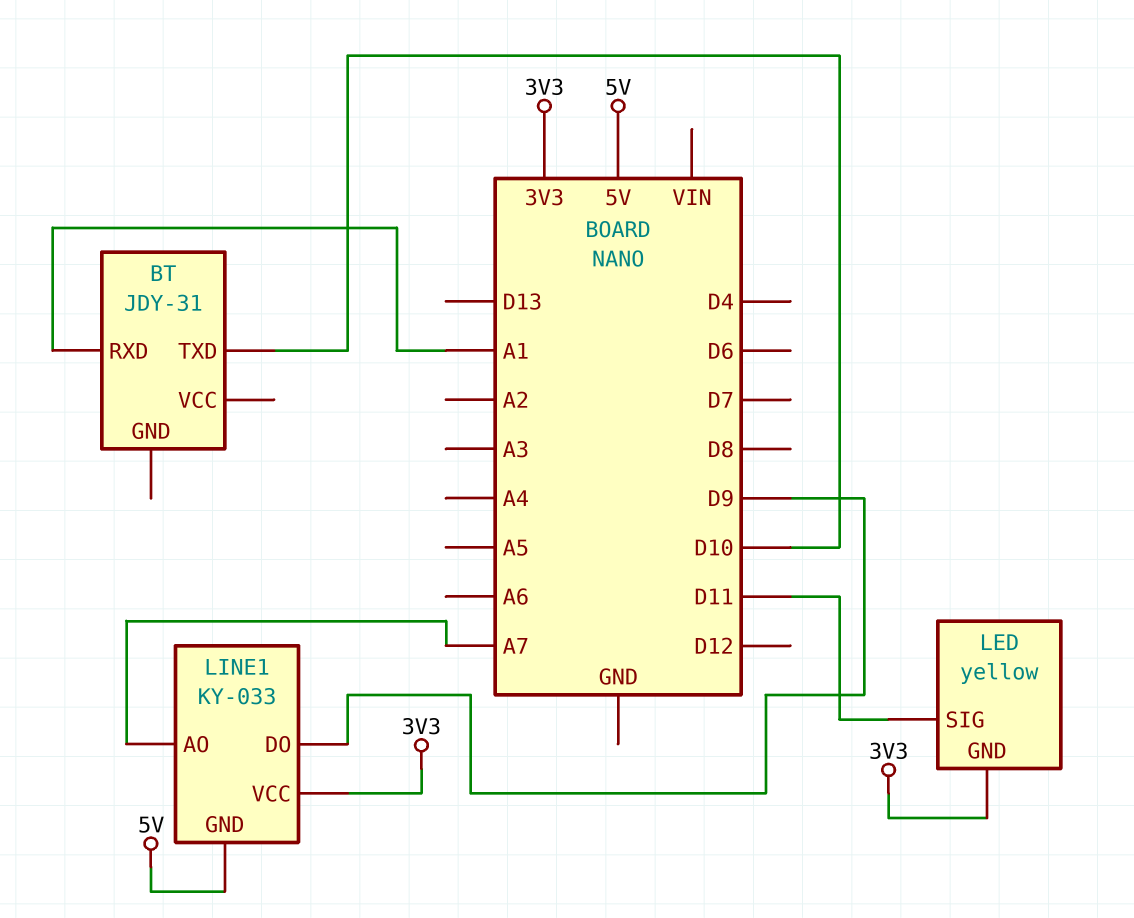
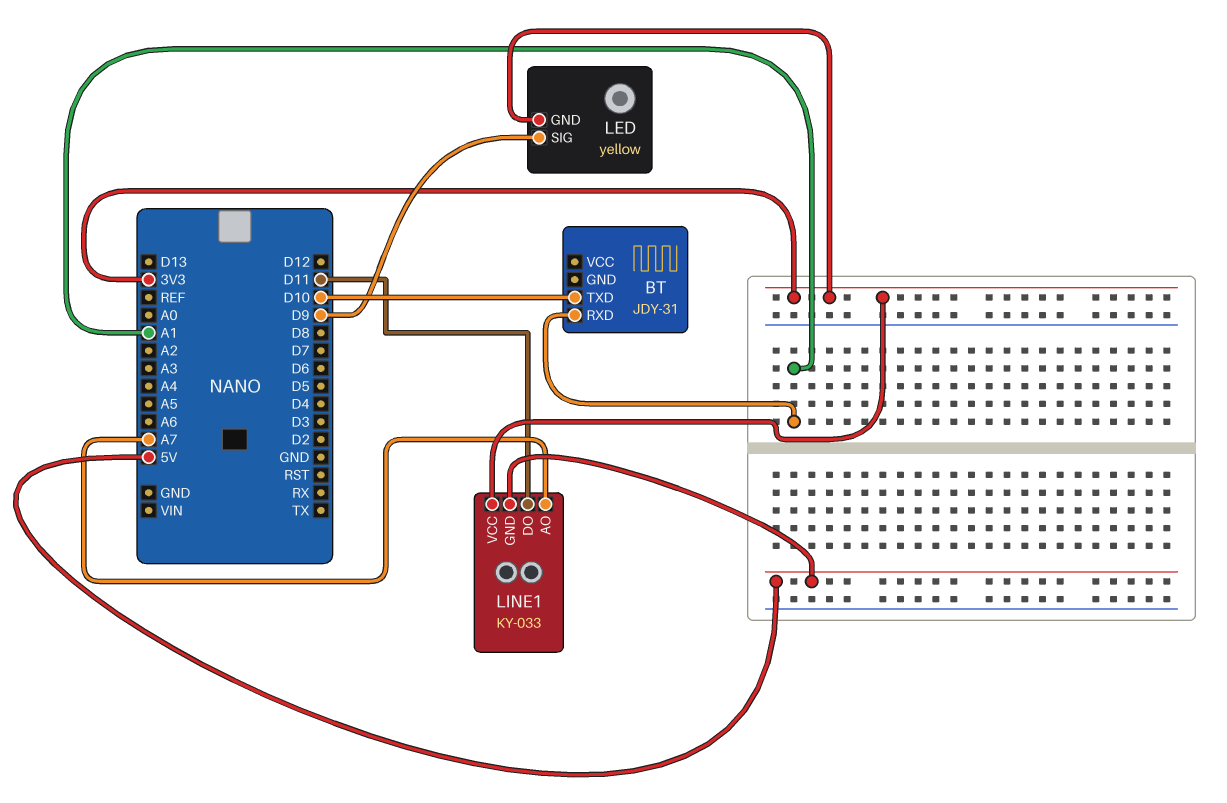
LED pin SIG: D11 -> D9
LINE1 pin DO: D9 -> D11

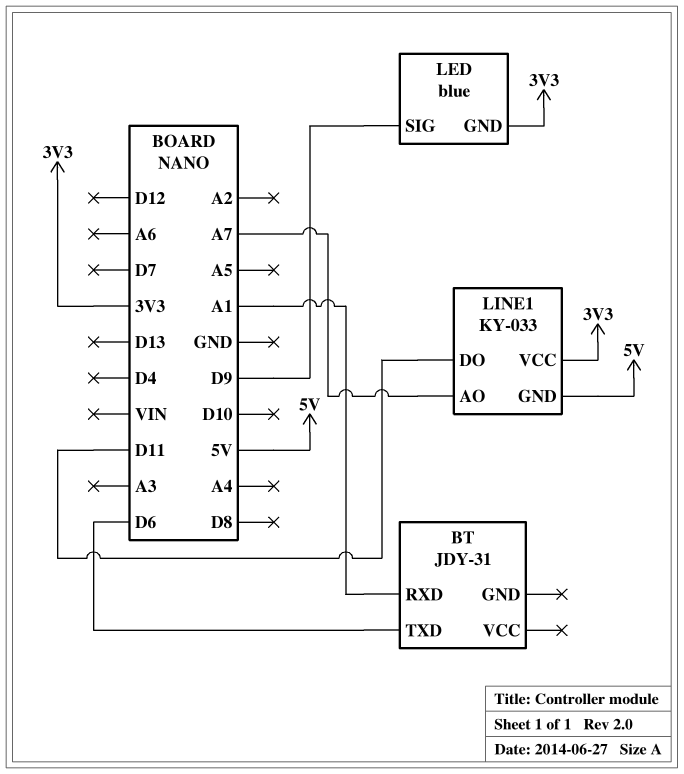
BT pin TXD: D10 -> D6
LED: yellow -> blue

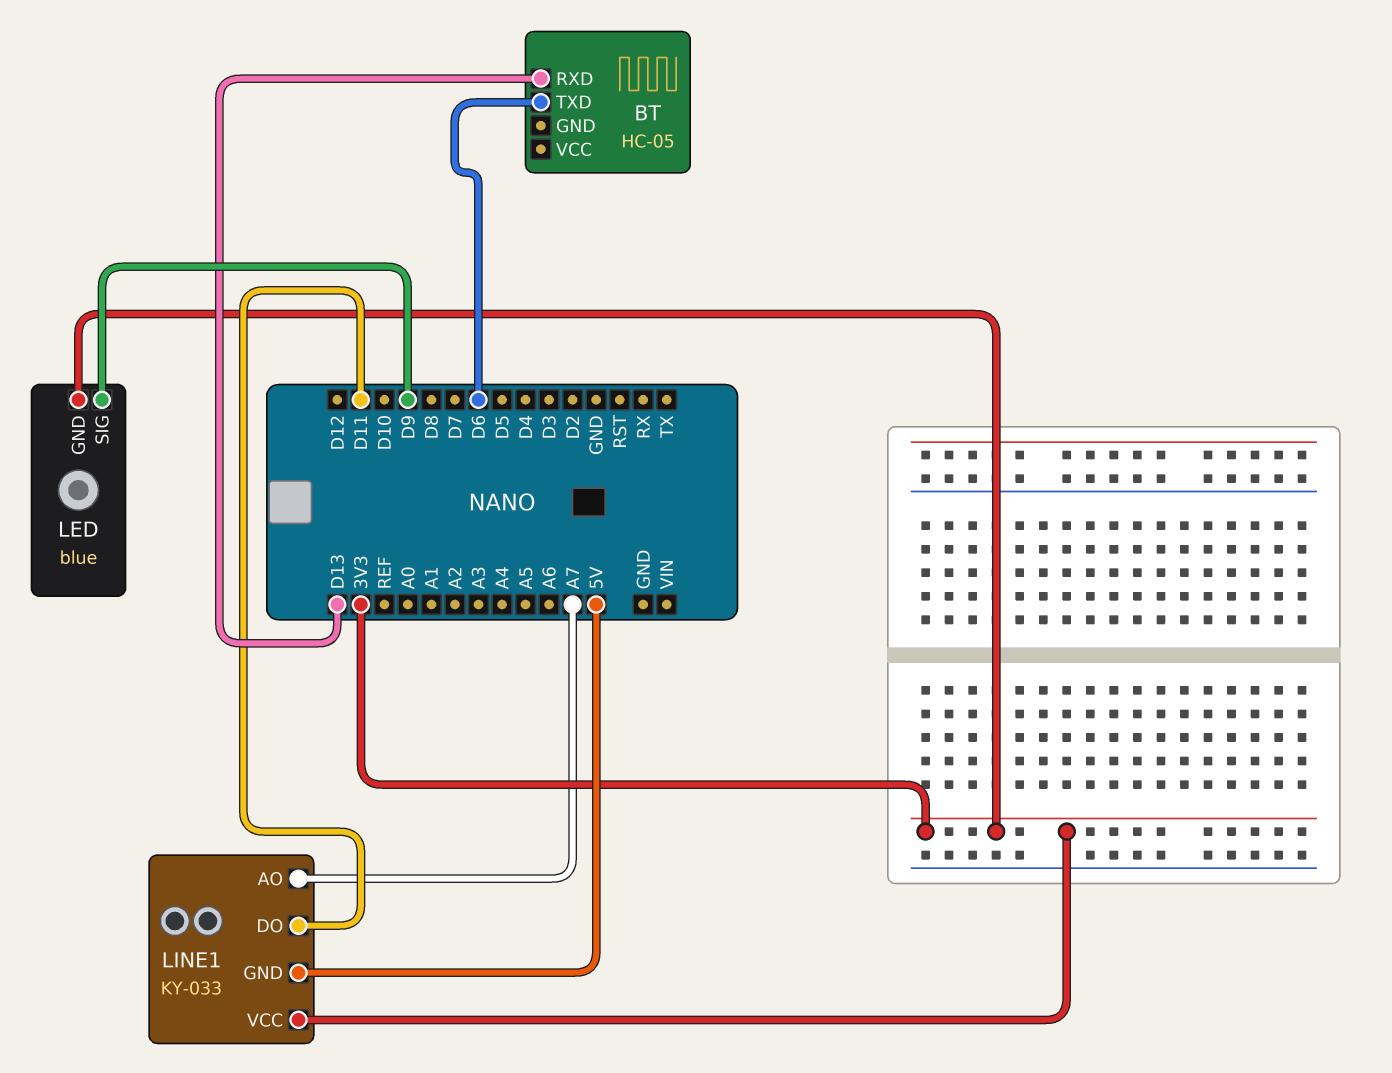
BT: JDY-31 -> HC-05
BT pin RXD: A1 -> D13

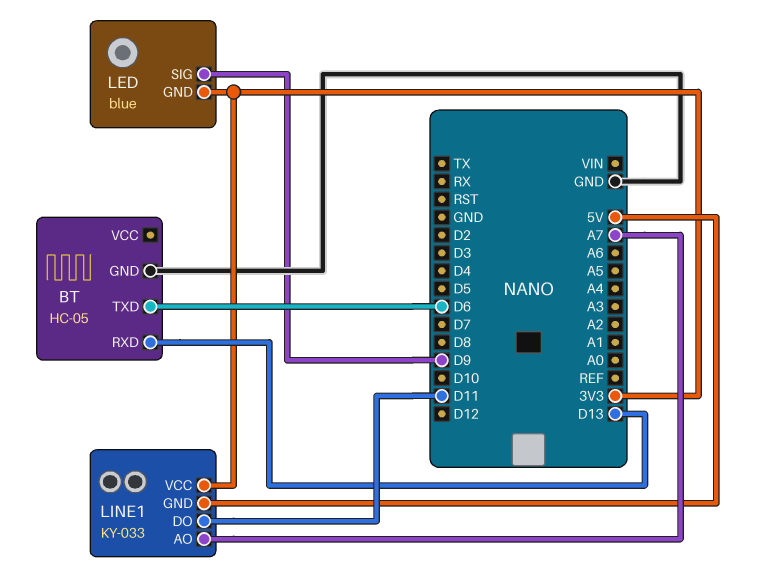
BT pin GND: none -> GND

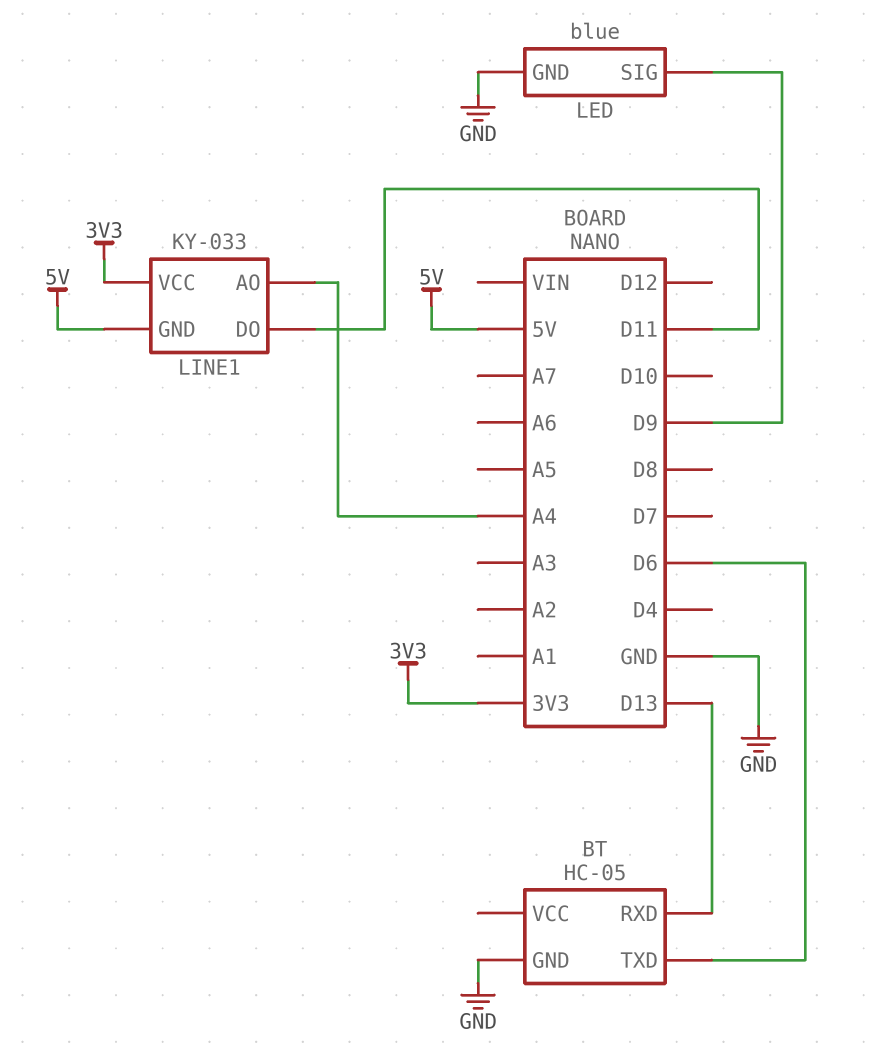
LED pin GND: 3V3 -> GND
LINE1 pin AO: A7 -> A4

